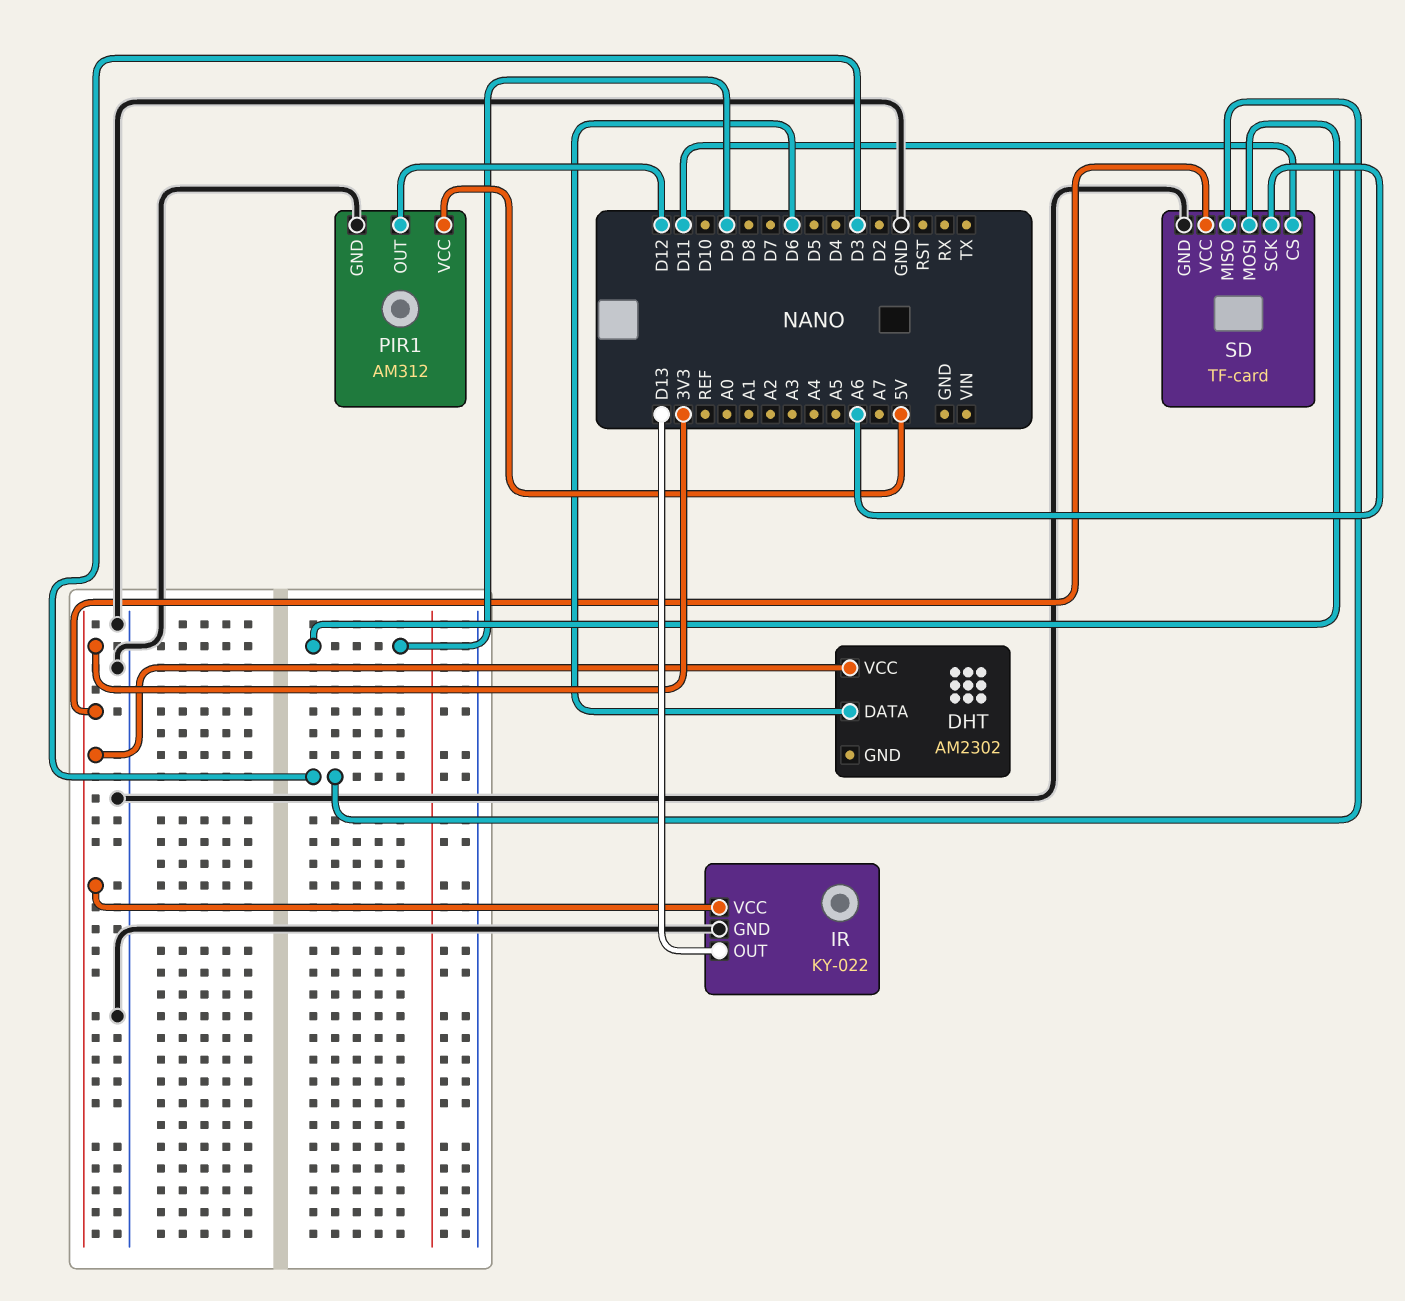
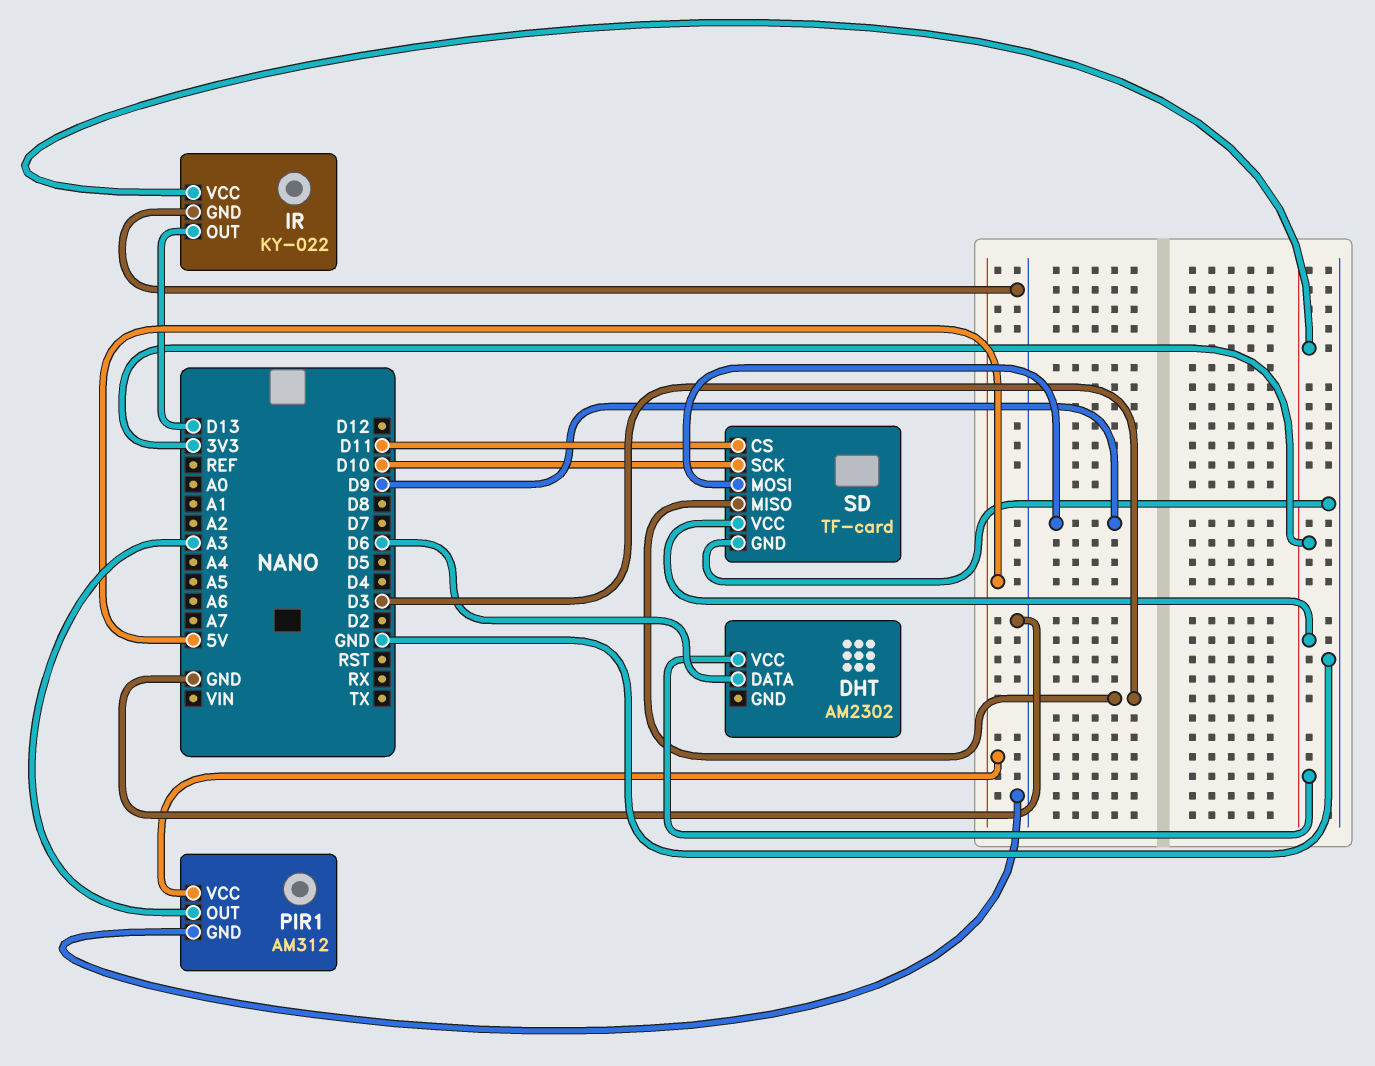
PIR1 pin OUT: D12 -> A3
SD pin SCK: A6 -> D10

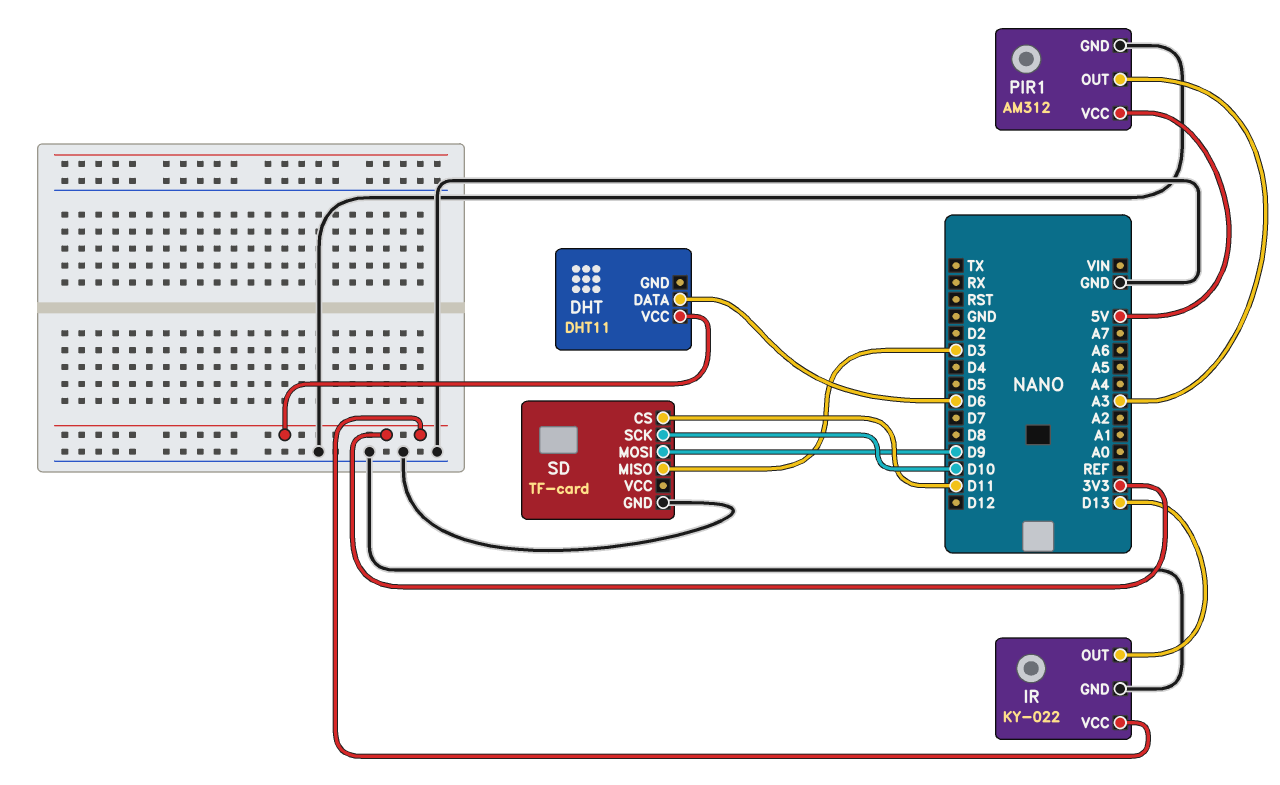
DHT: AM2302 -> DHT11
SD pin VCC: 3V3 -> none

